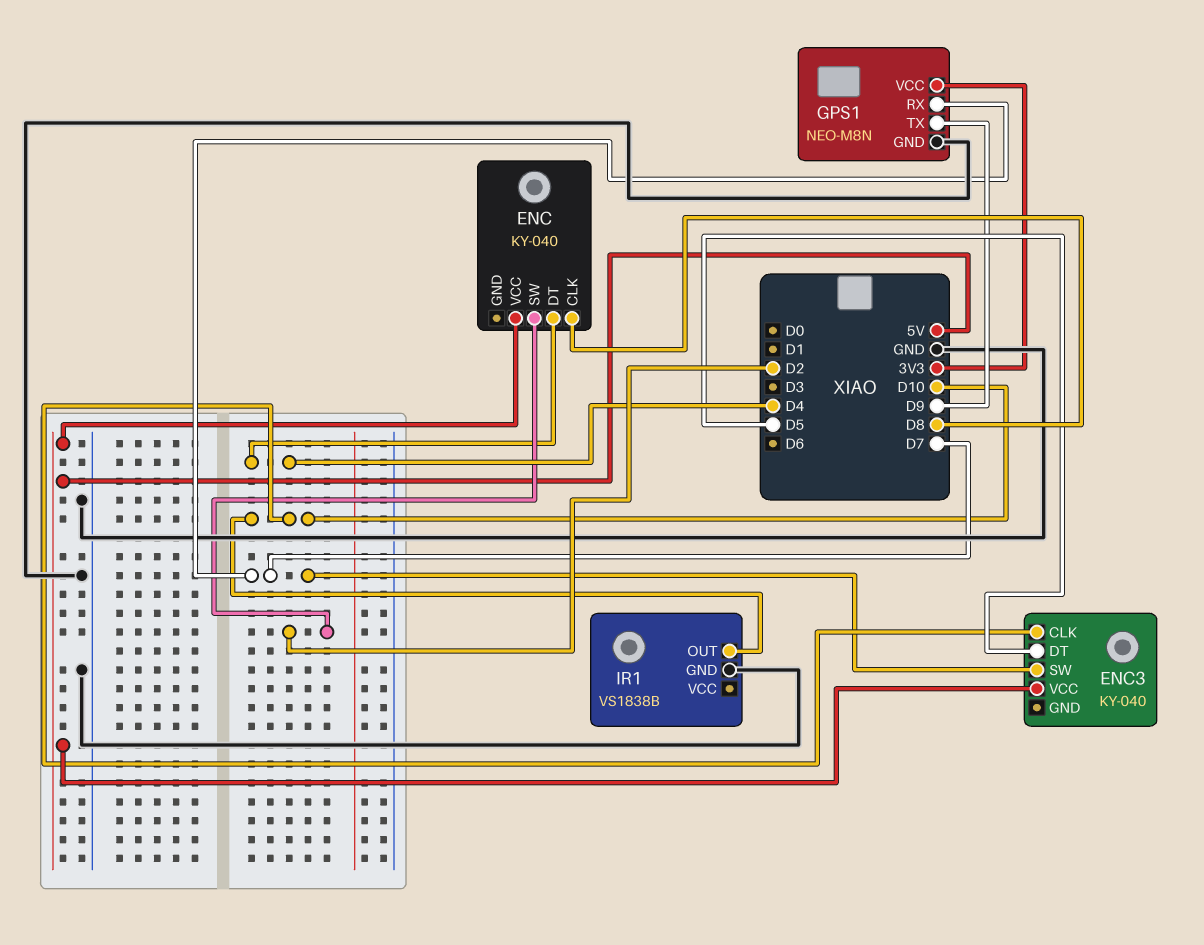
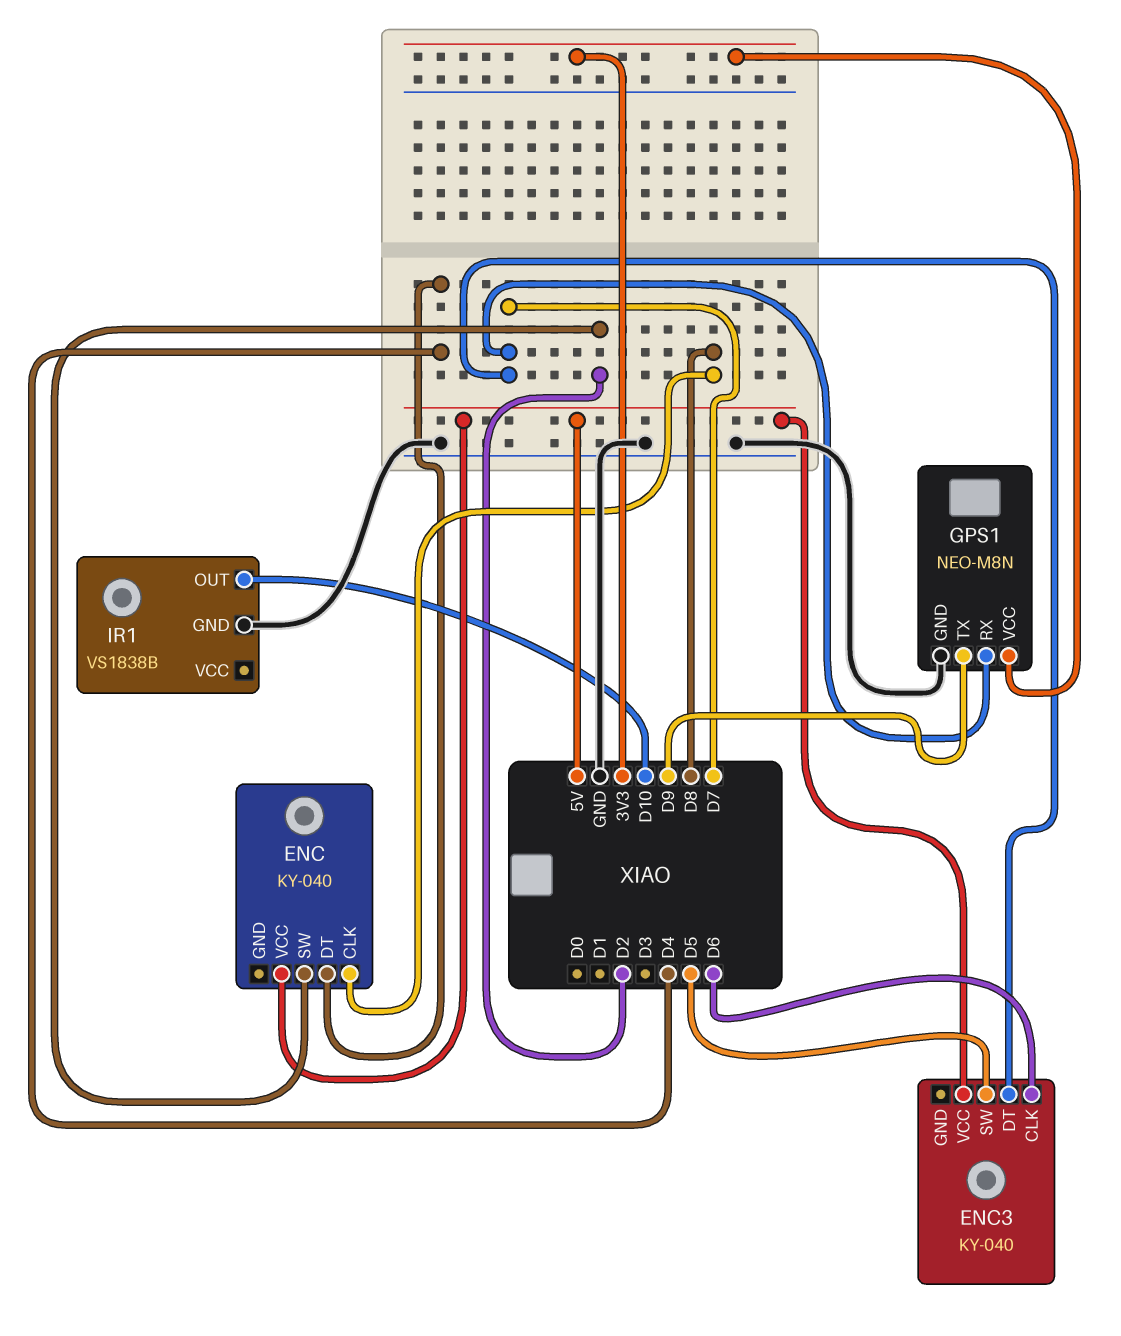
ENC3 pin CLK: D10 -> D6
ENC3 pin DT: D5 -> D7
ENC3 pin SW: D7 -> D5

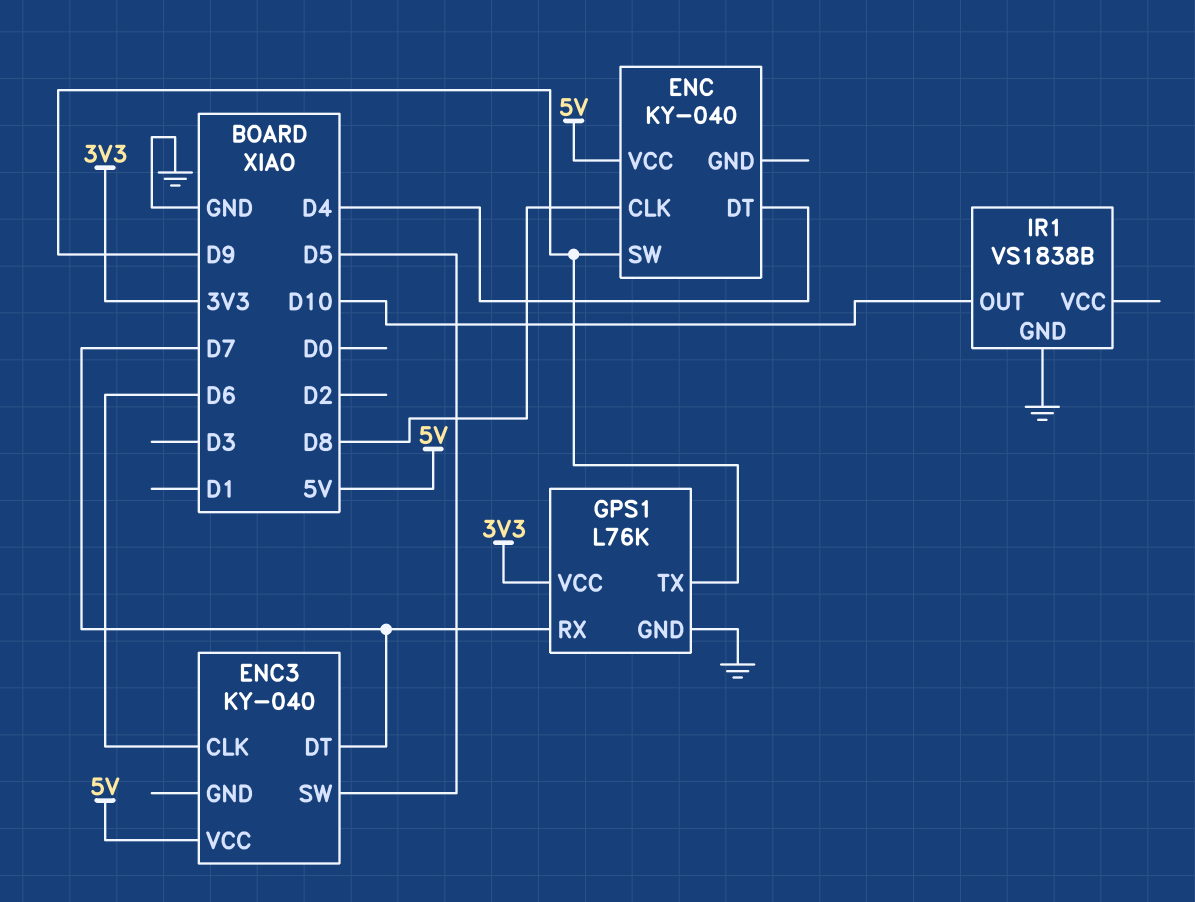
ENC pin SW: D2 -> D9
GPS1: NEO-M8N -> L76K

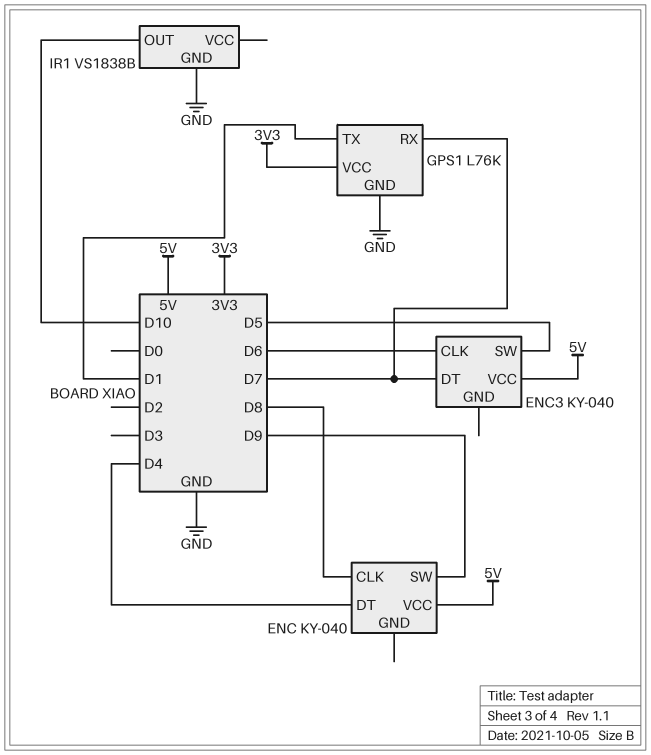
GPS1 pin TX: D9 -> D1

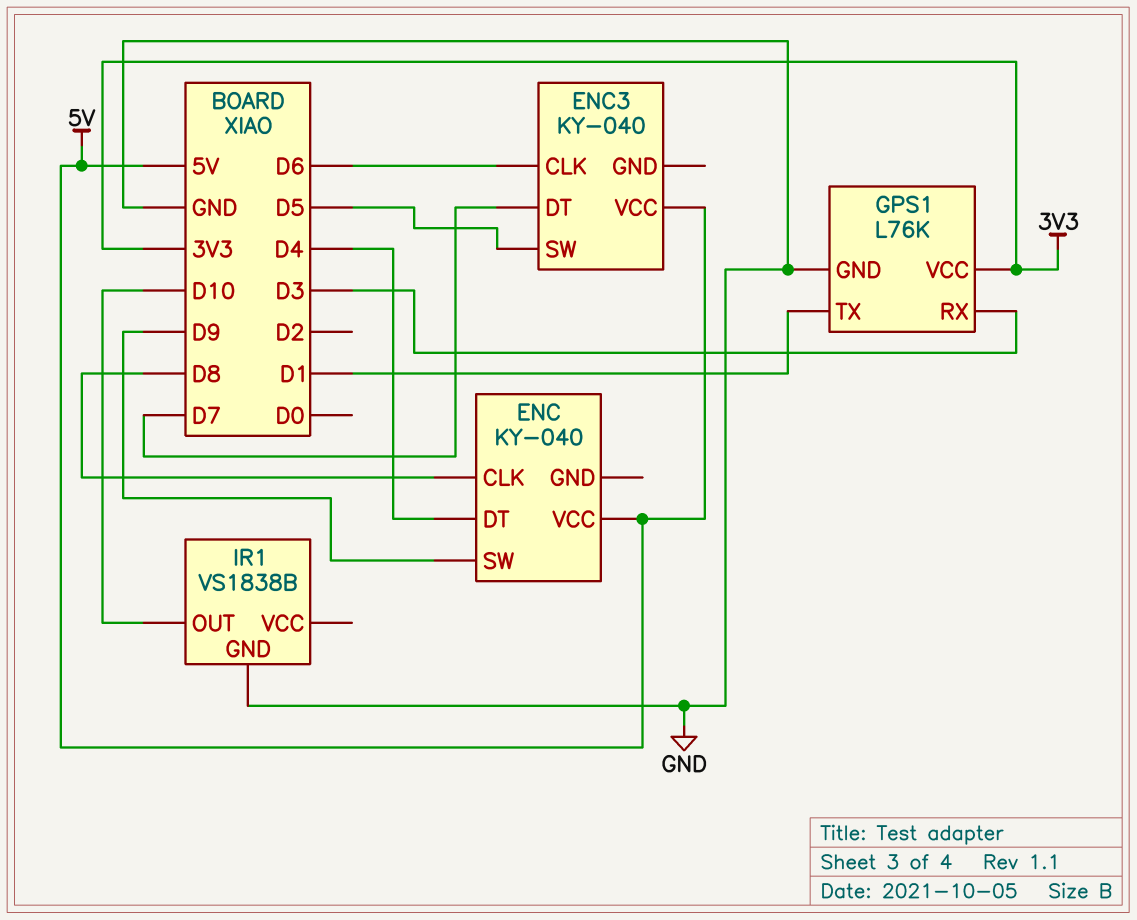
GPS1 pin RX: D7 -> D3

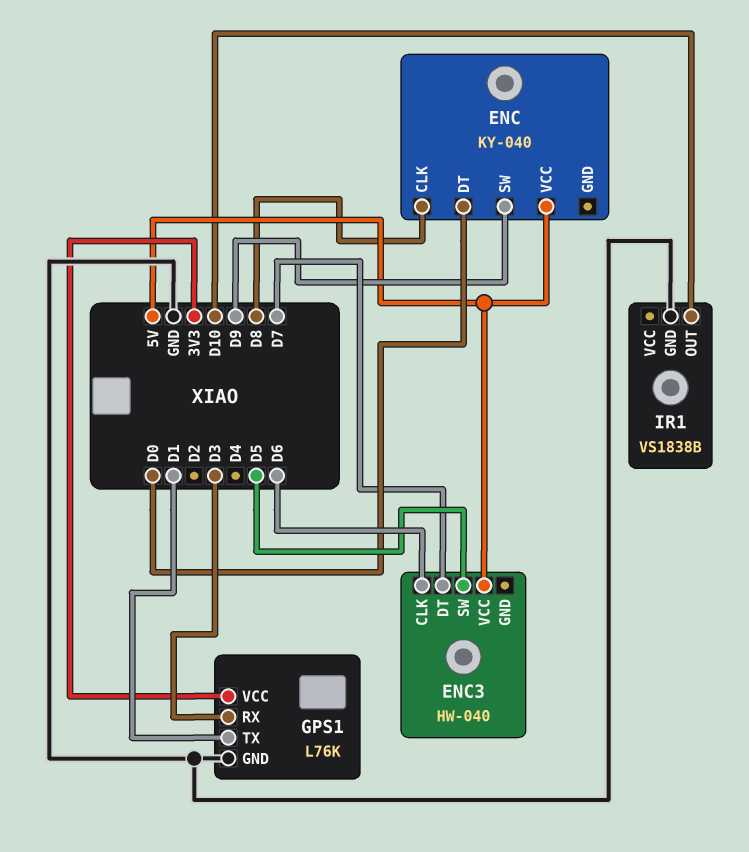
ENC pin DT: D4 -> D0
ENC3: KY-040 -> HW-040

